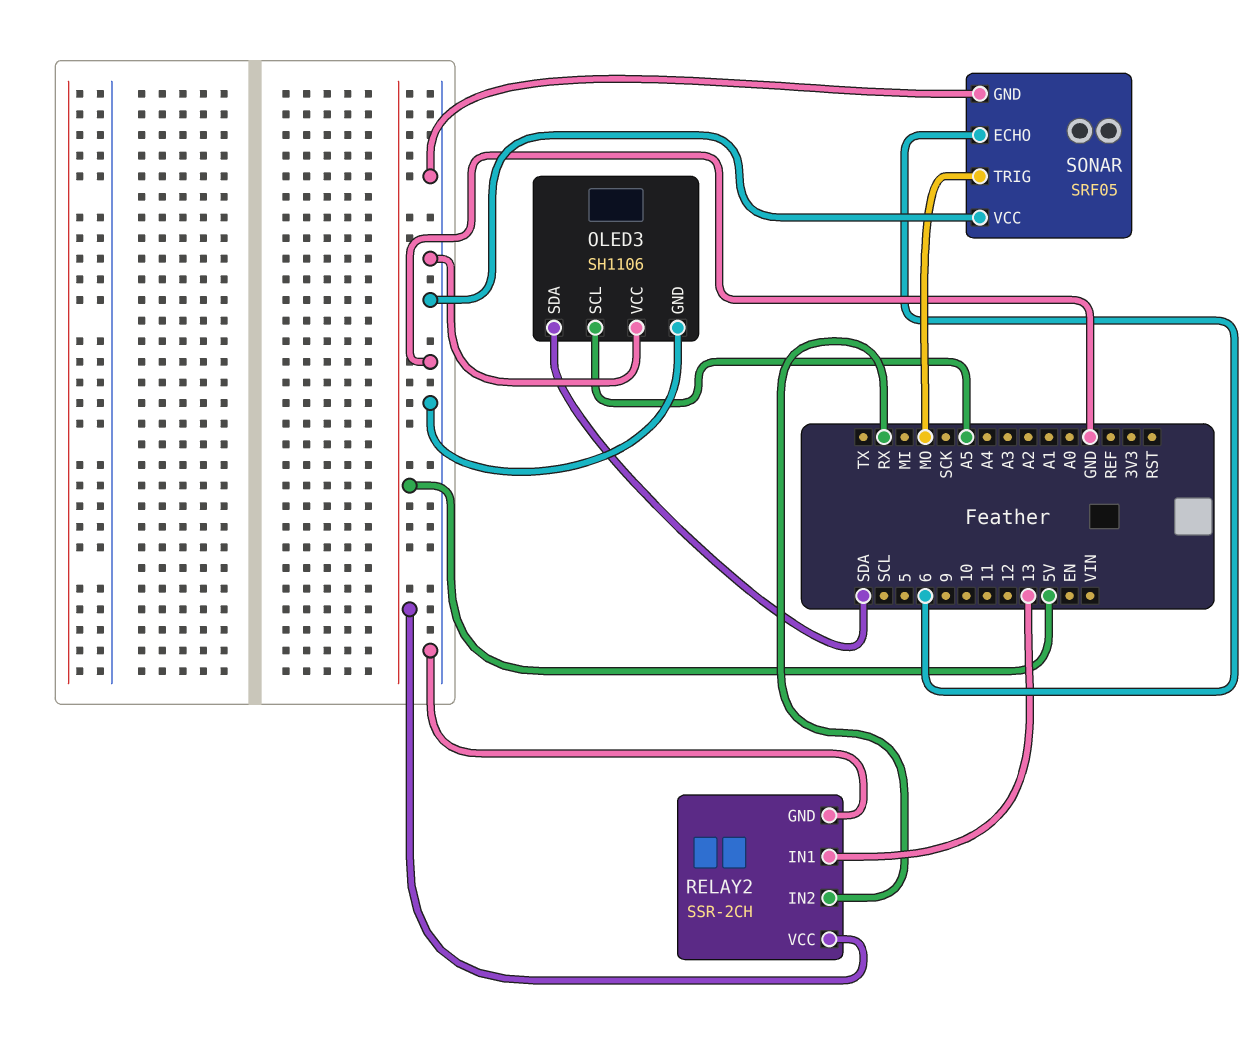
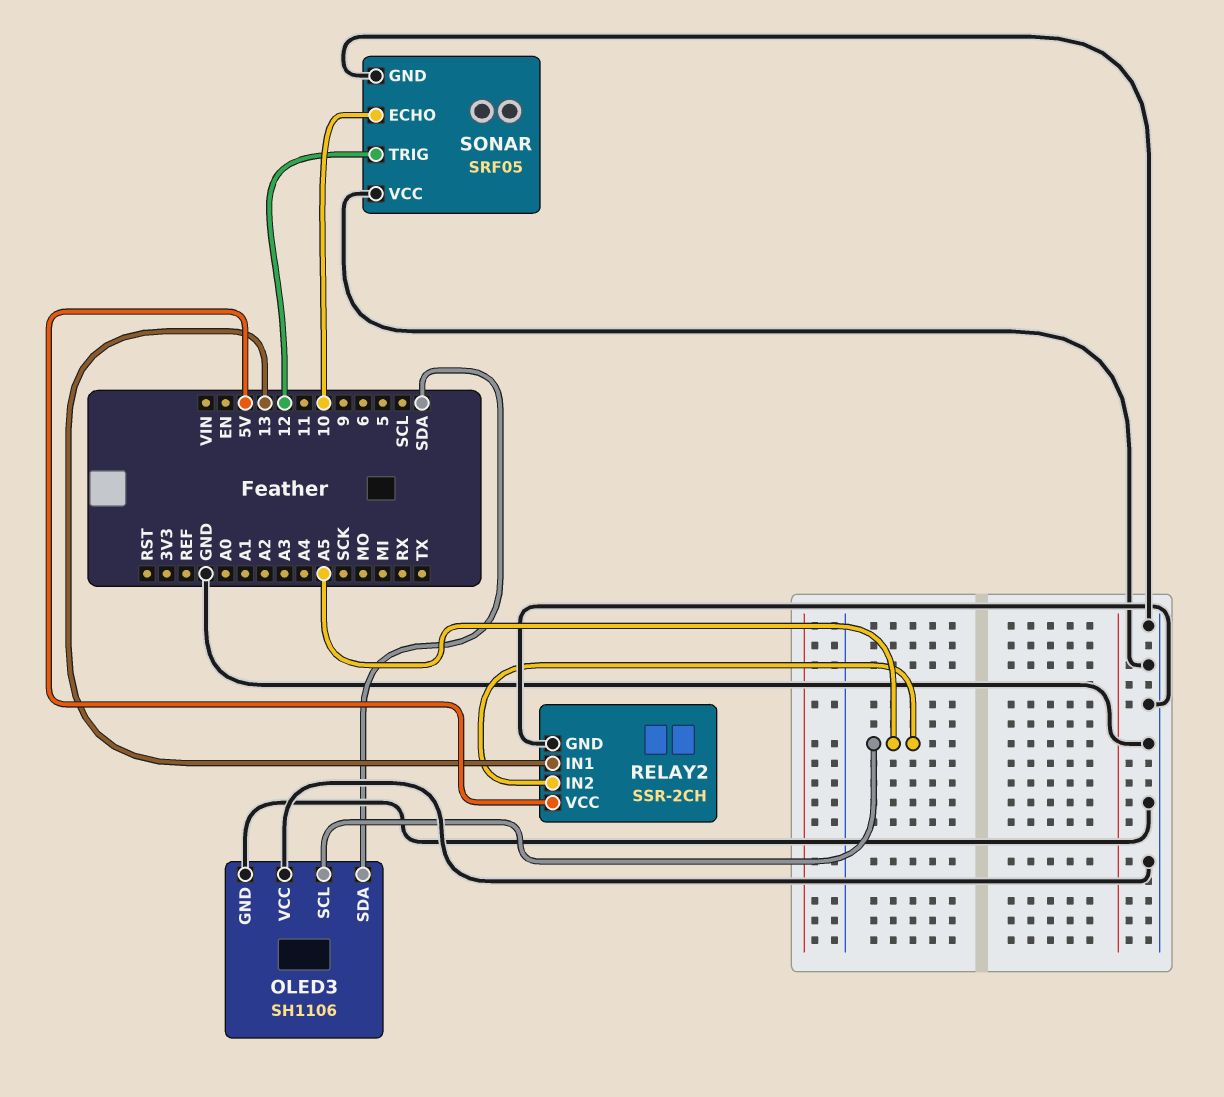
RELAY2 pin IN2: RX -> A5
SONAR pin ECHO: 6 -> 10
SONAR pin TRIG: MO -> 12

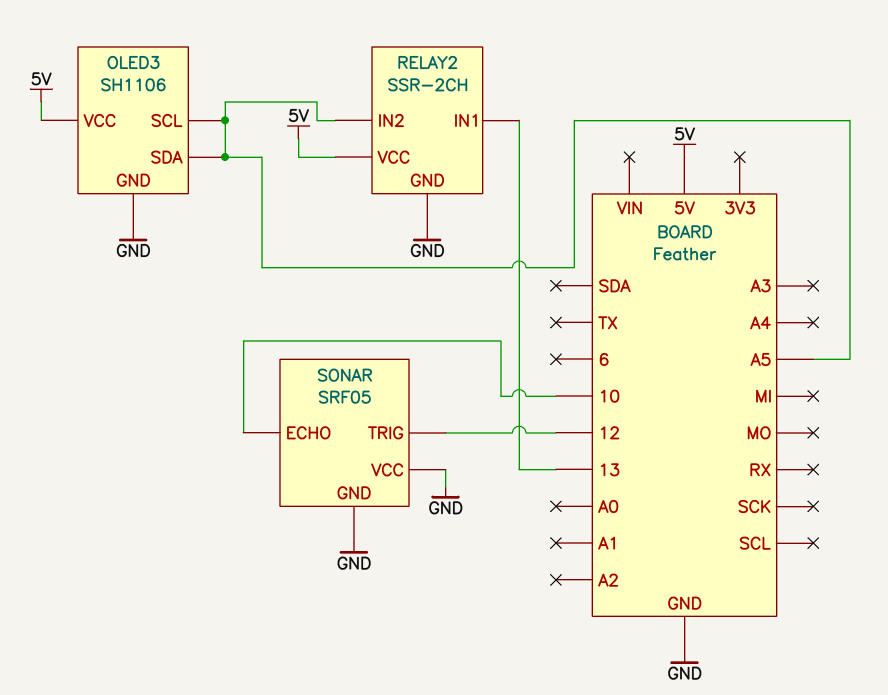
OLED3 pin SDA: SDA -> A5
OLED3 pin VCC: GND -> 5V

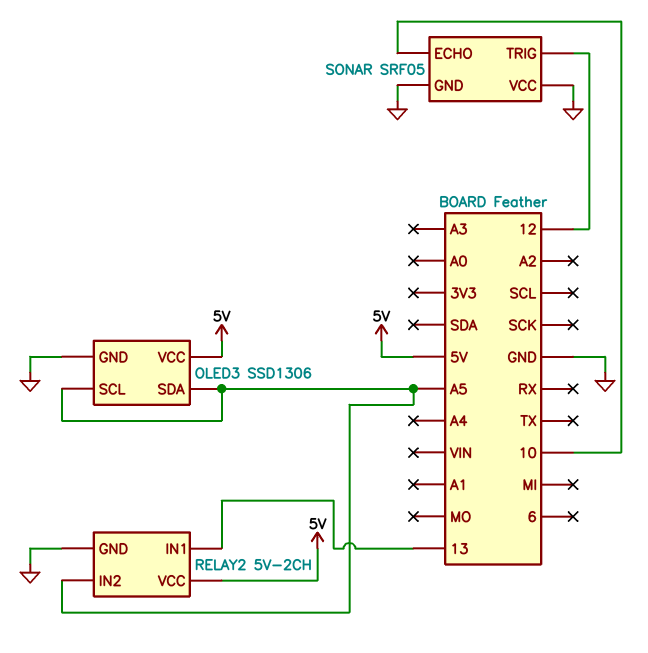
OLED3: SH1106 -> SSD1306
RELAY2: SSR-2CH -> 5V-2CH

